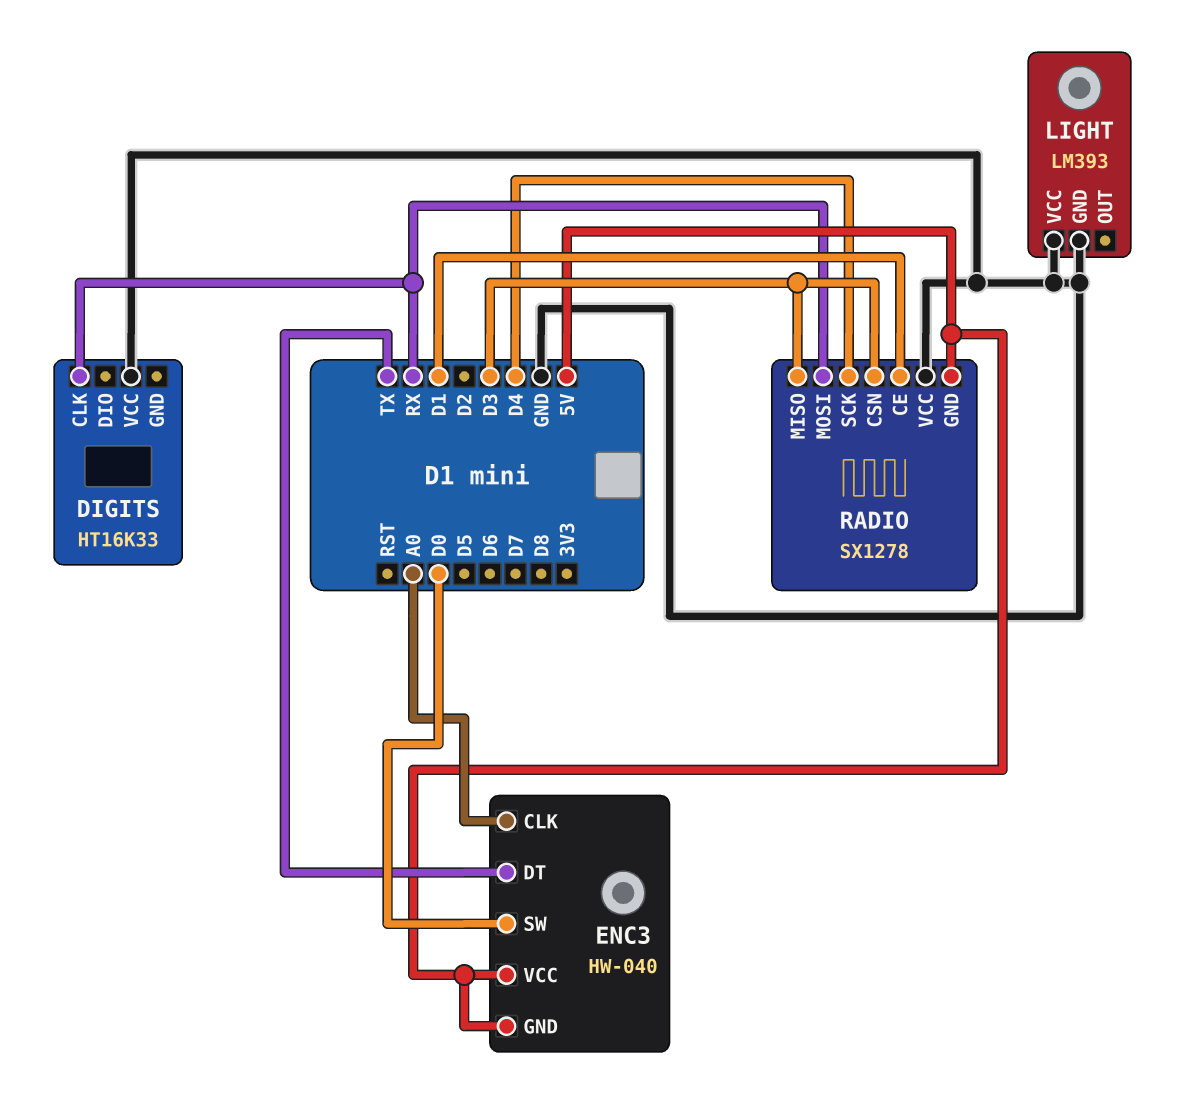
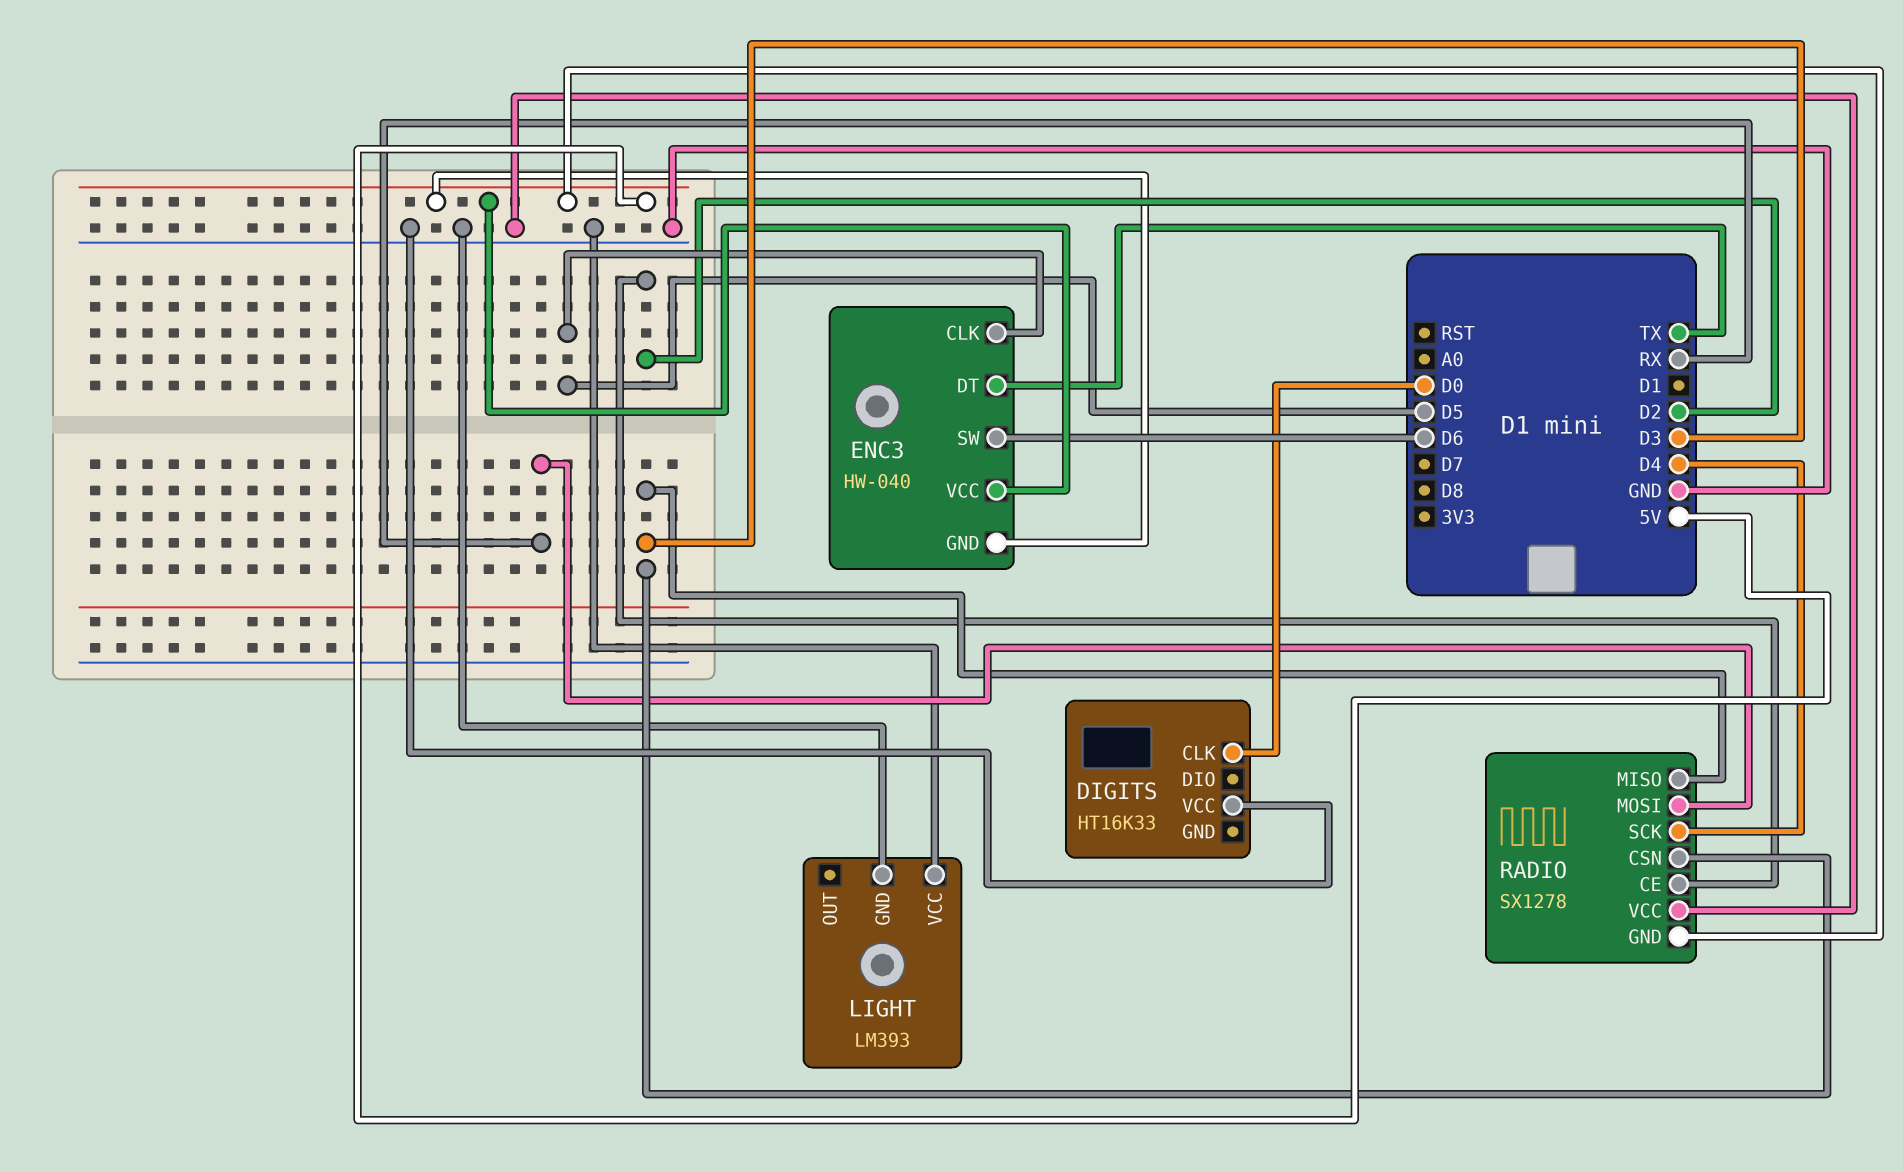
DIGITS pin CLK: RX -> D0
ENC3 pin CLK: A0 -> D5
ENC3 pin SW: D0 -> D6
RADIO pin CE: D1 -> D2

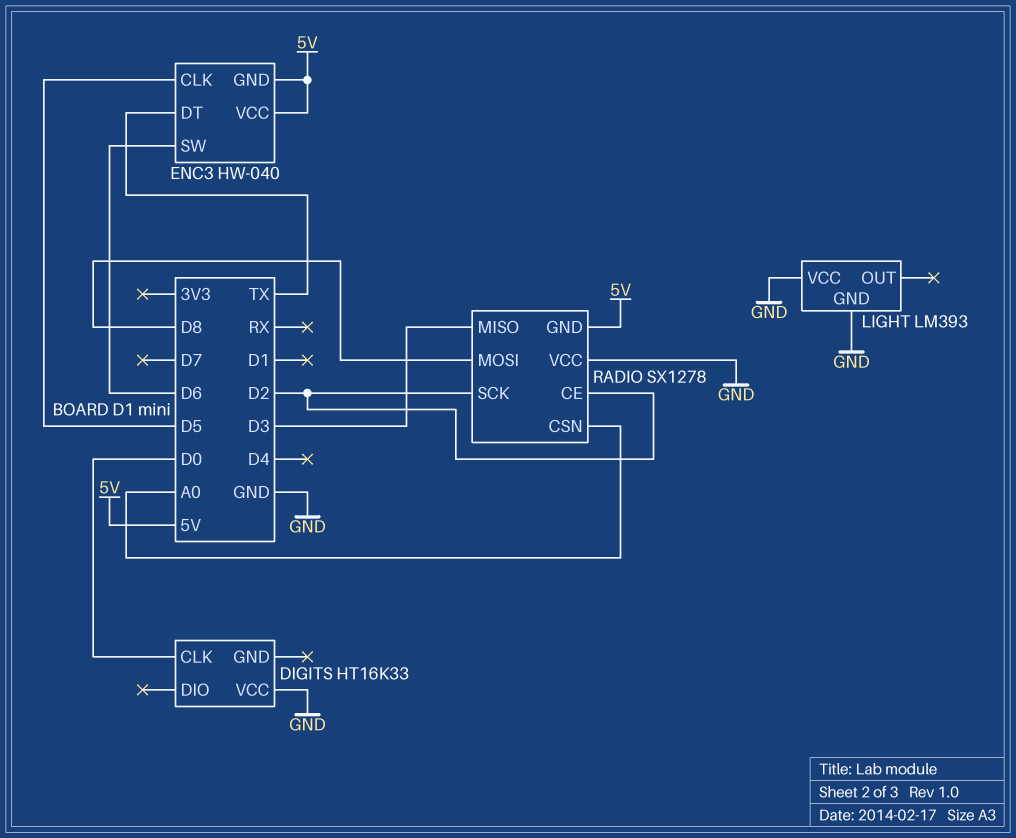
RADIO pin CSN: D3 -> A0
RADIO pin MOSI: RX -> D8
RADIO pin SCK: D4 -> D2

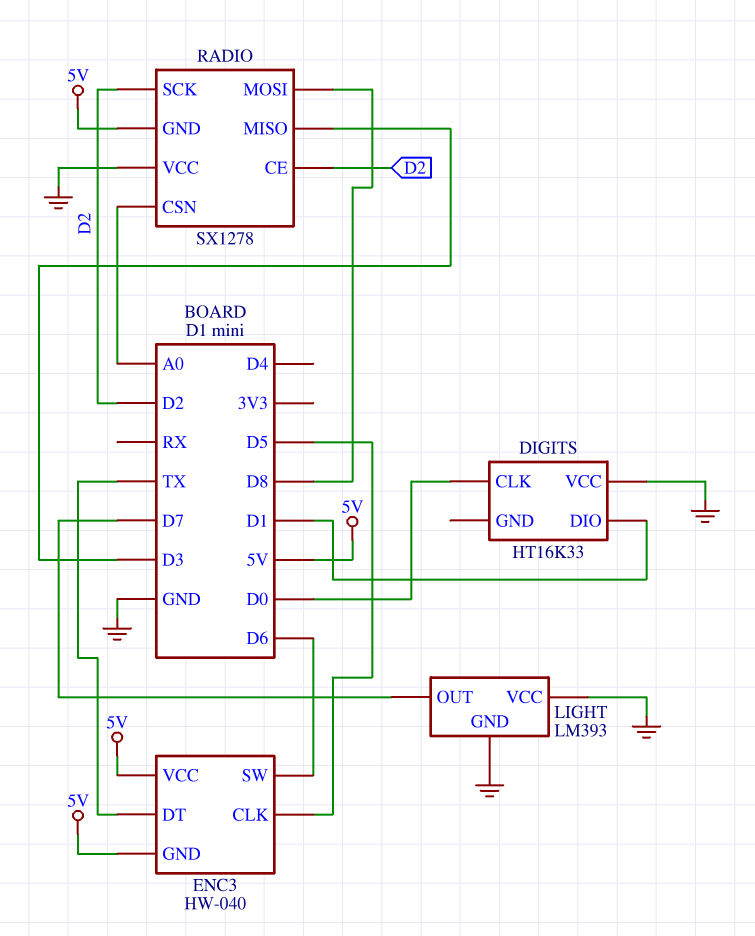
DIGITS pin DIO: none -> D1
LIGHT pin OUT: none -> D7

